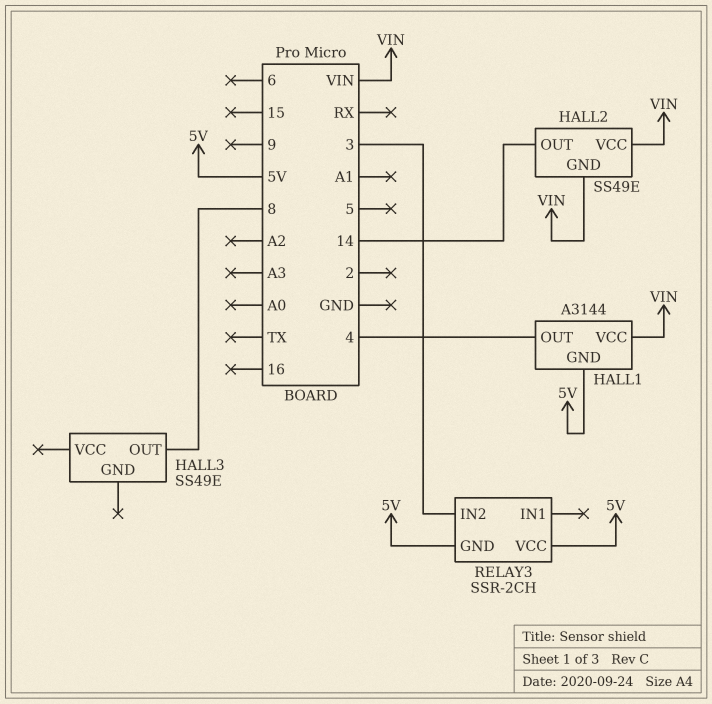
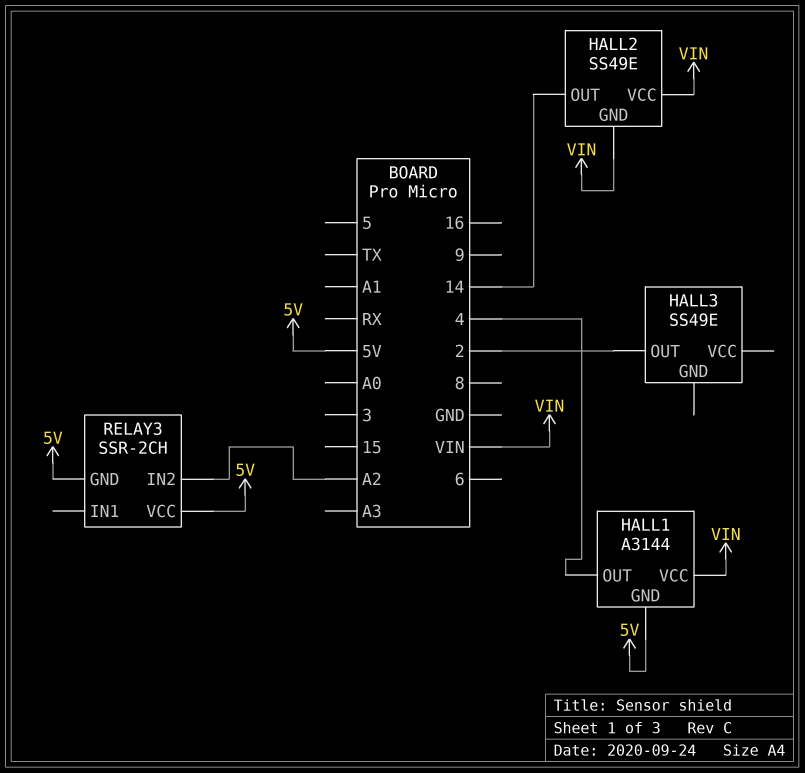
HALL3 pin OUT: 8 -> 2
RELAY3 pin IN2: 3 -> A2

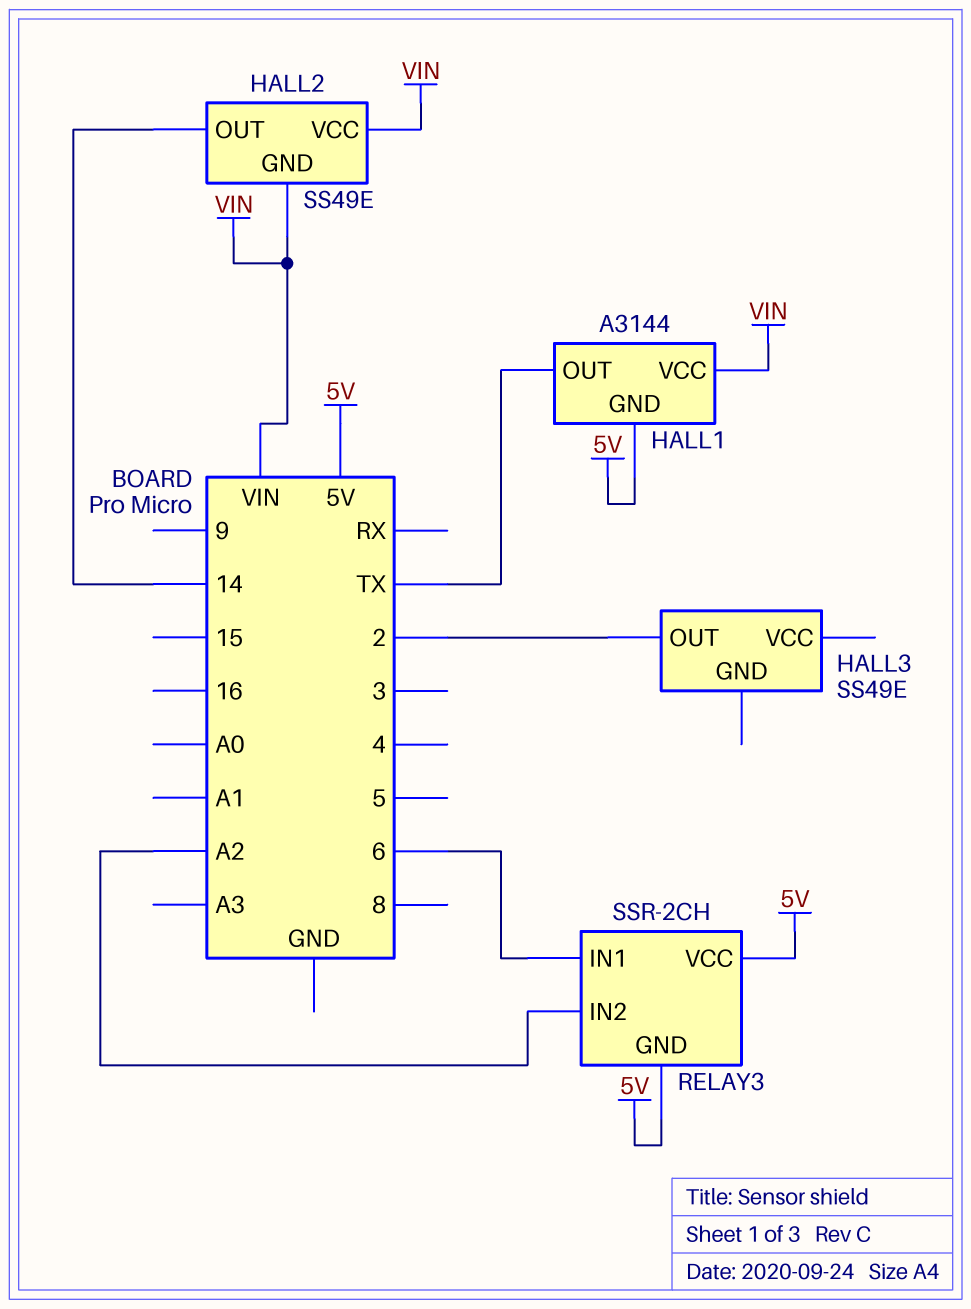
HALL1 pin OUT: 4 -> TX
RELAY3 pin IN1: none -> 6

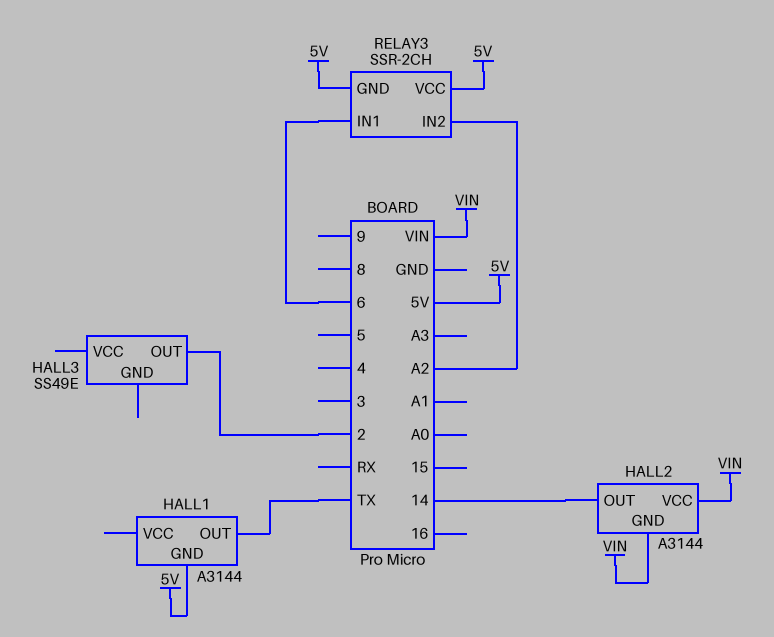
HALL1 pin VCC: VIN -> none
HALL2: SS49E -> A3144

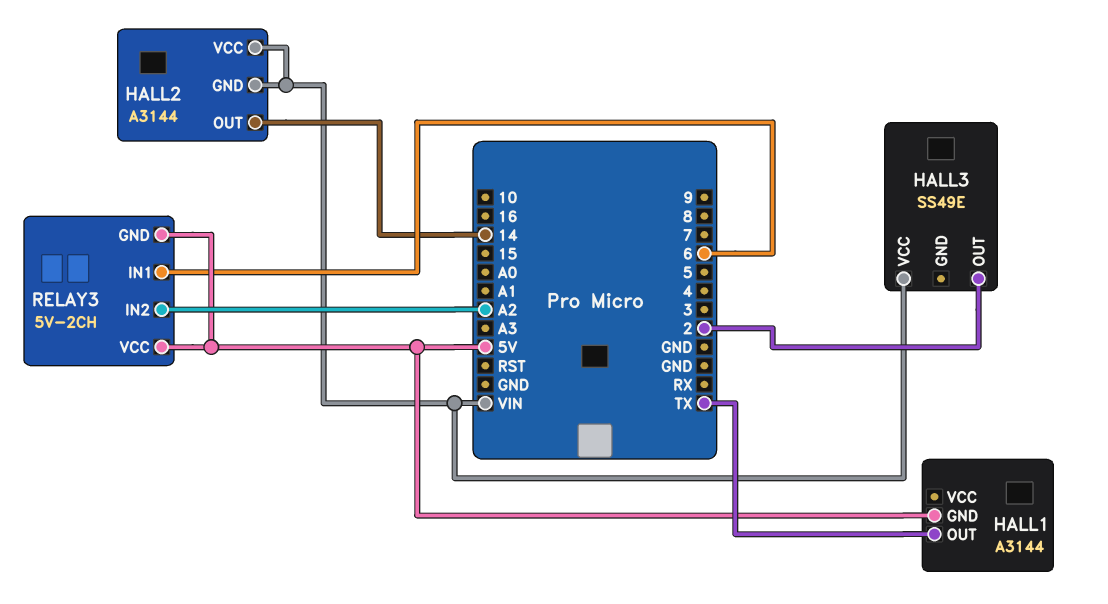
HALL3 pin VCC: none -> VIN
RELAY3: SSR-2CH -> 5V-2CH

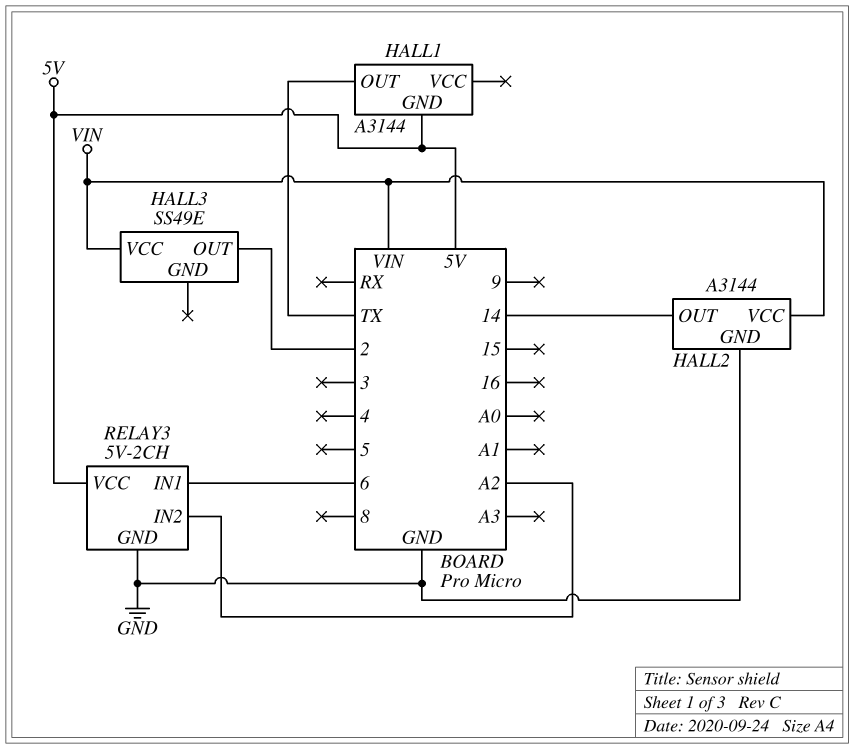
HALL2 pin GND: VIN -> GND
RELAY3 pin GND: 5V -> GND

